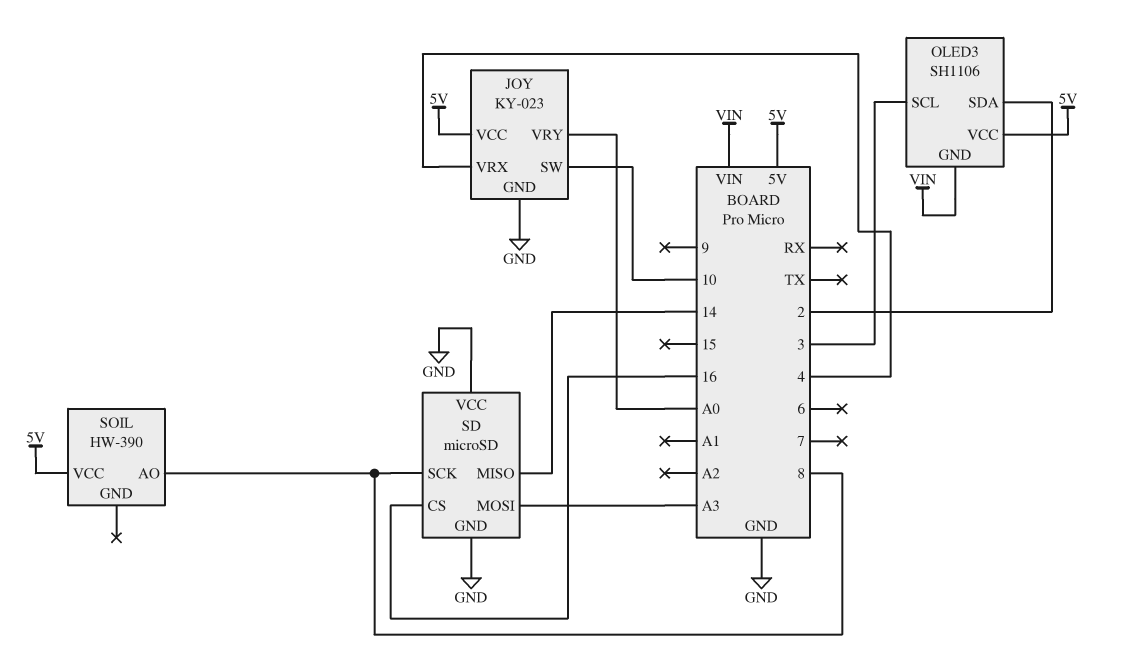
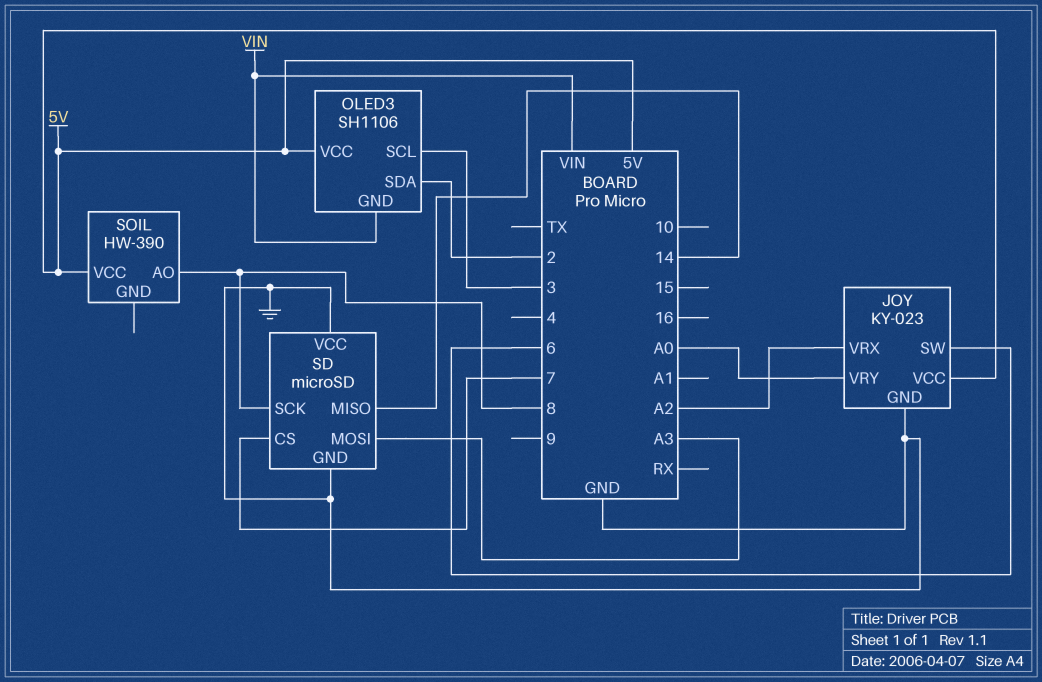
JOY pin SW: 10 -> 6
JOY pin VRX: 4 -> A2
SD pin CS: 16 -> 7

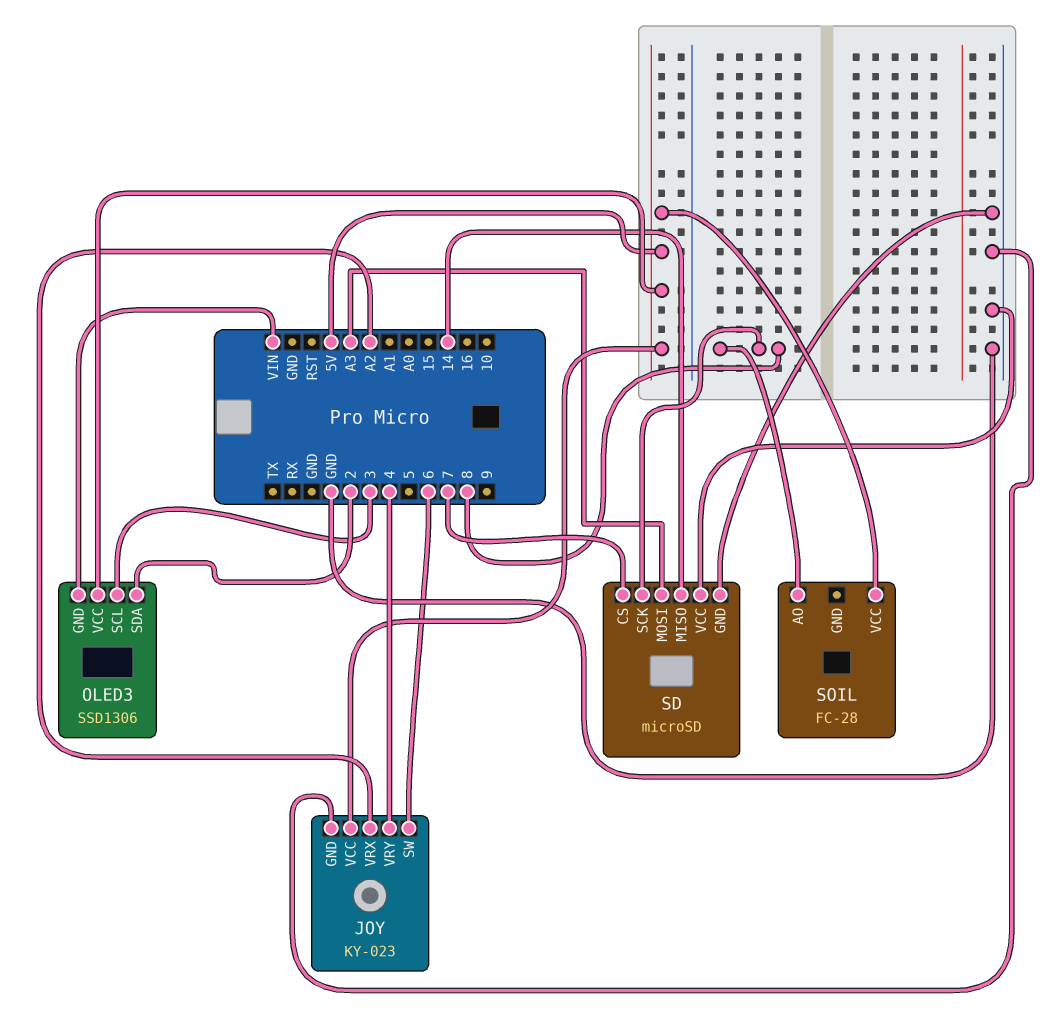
JOY pin VRY: A0 -> 4
OLED3: SH1106 -> SSD1306
SOIL: HW-390 -> FC-28

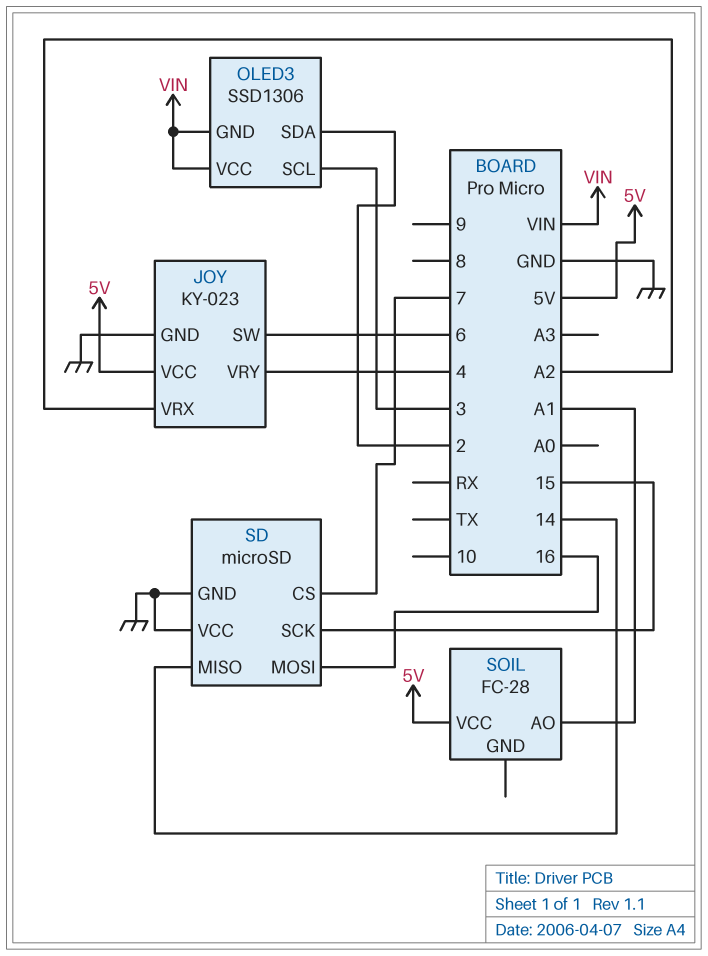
OLED3 pin VCC: 5V -> VIN
SD pin MOSI: A3 -> 16
SD pin SCK: 8 -> 15
SOIL pin AO: 8 -> A1

